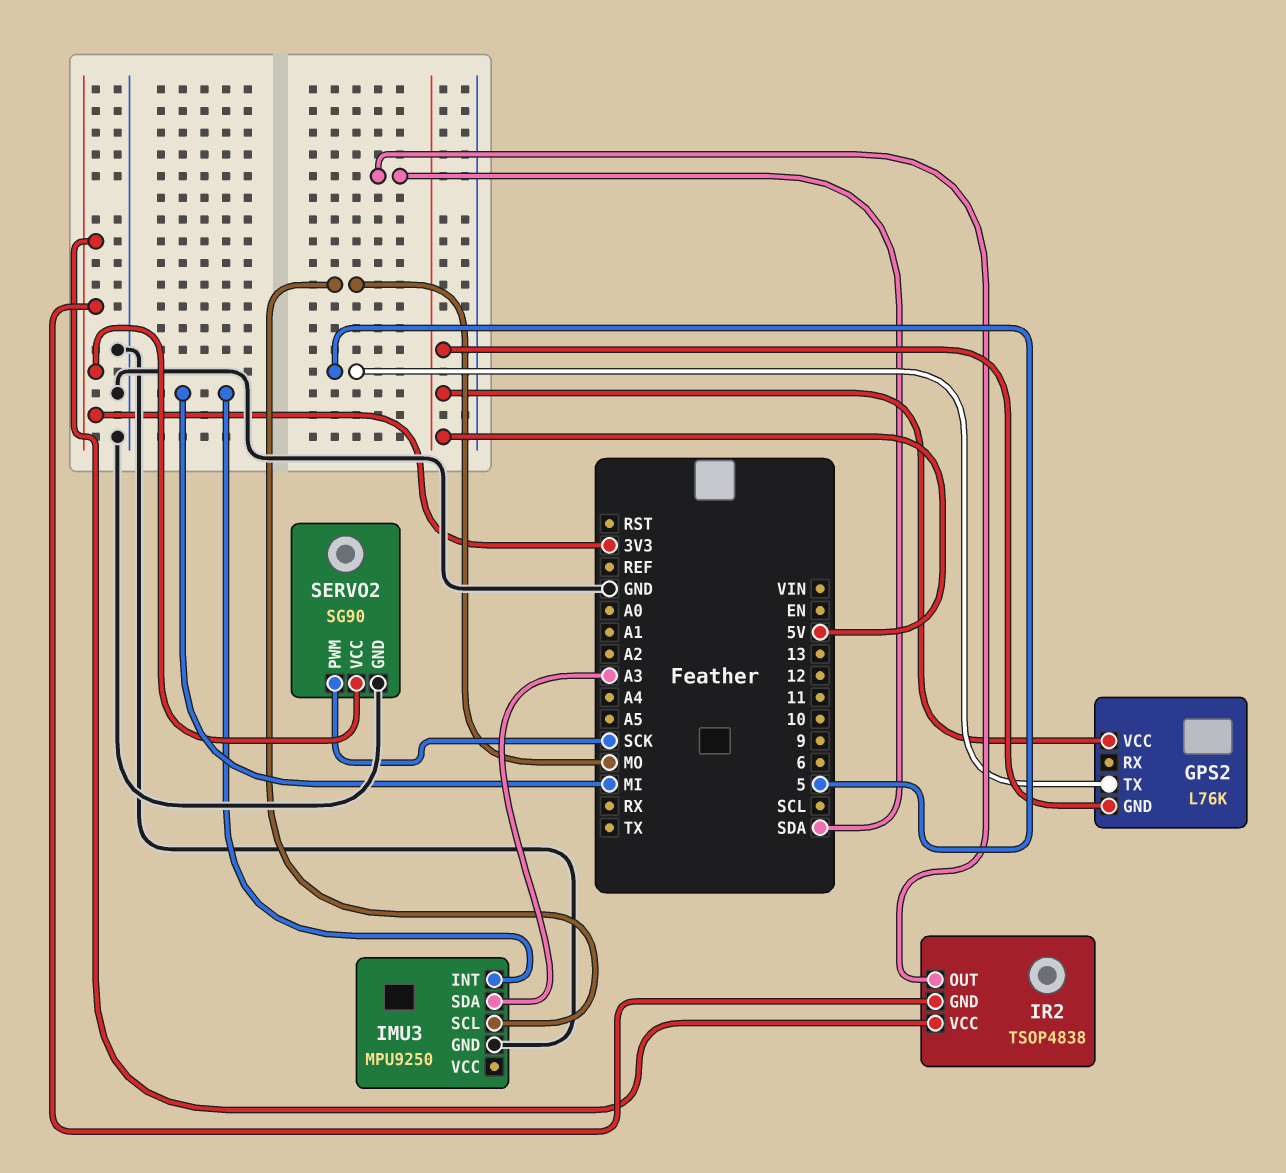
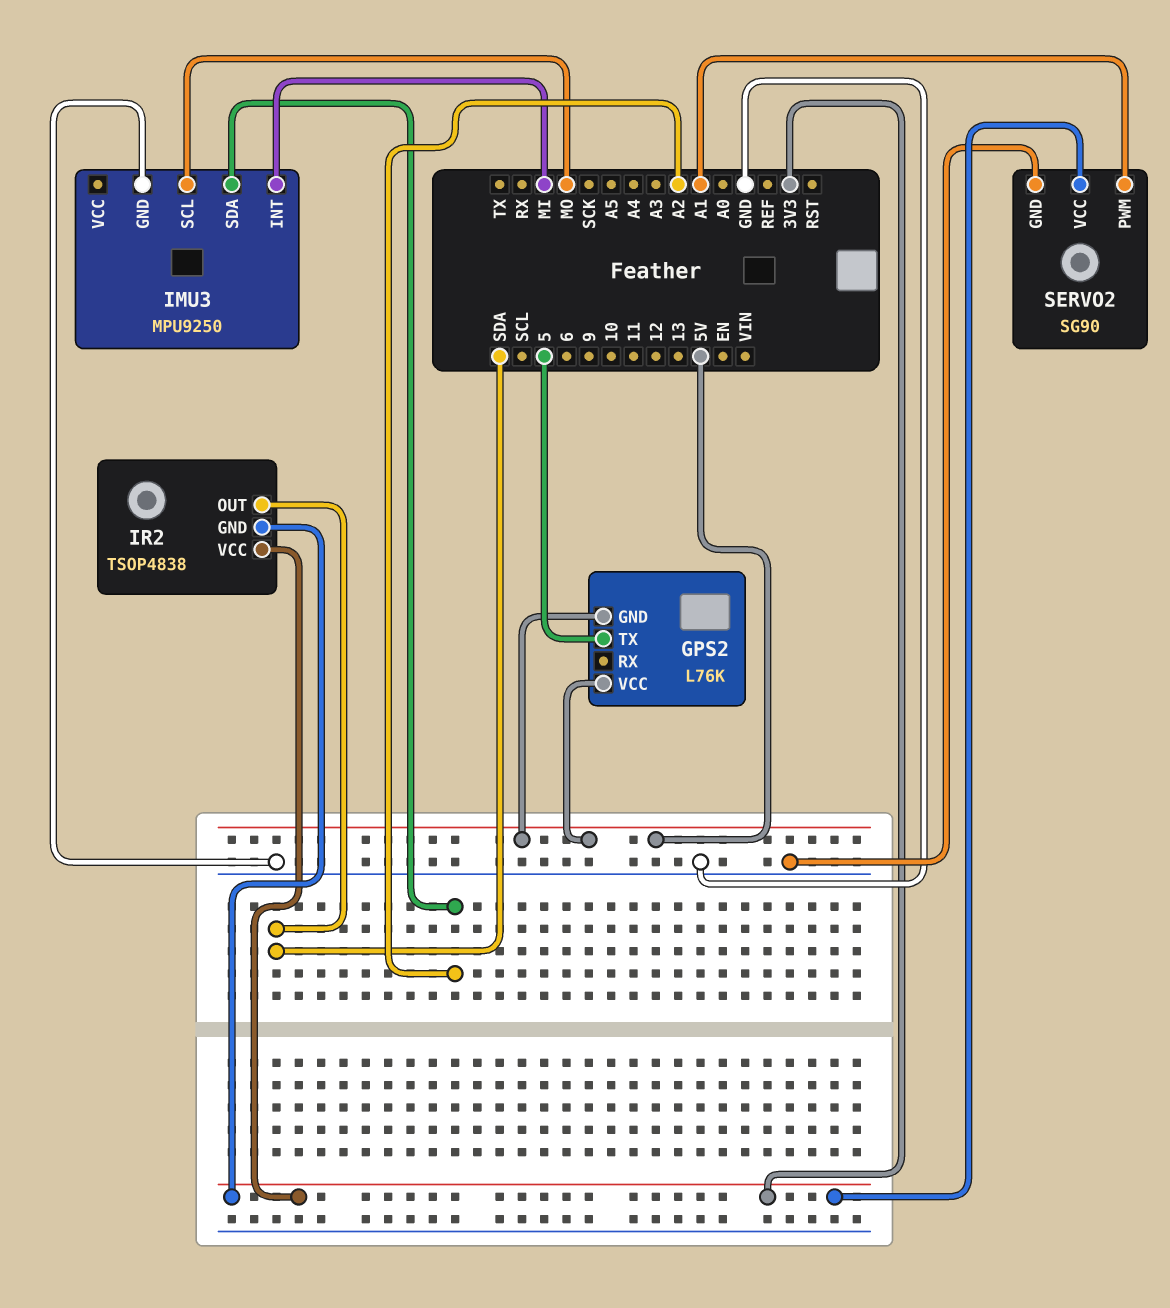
IMU3 pin SDA: A3 -> A2
SERVO2 pin PWM: SCK -> A1

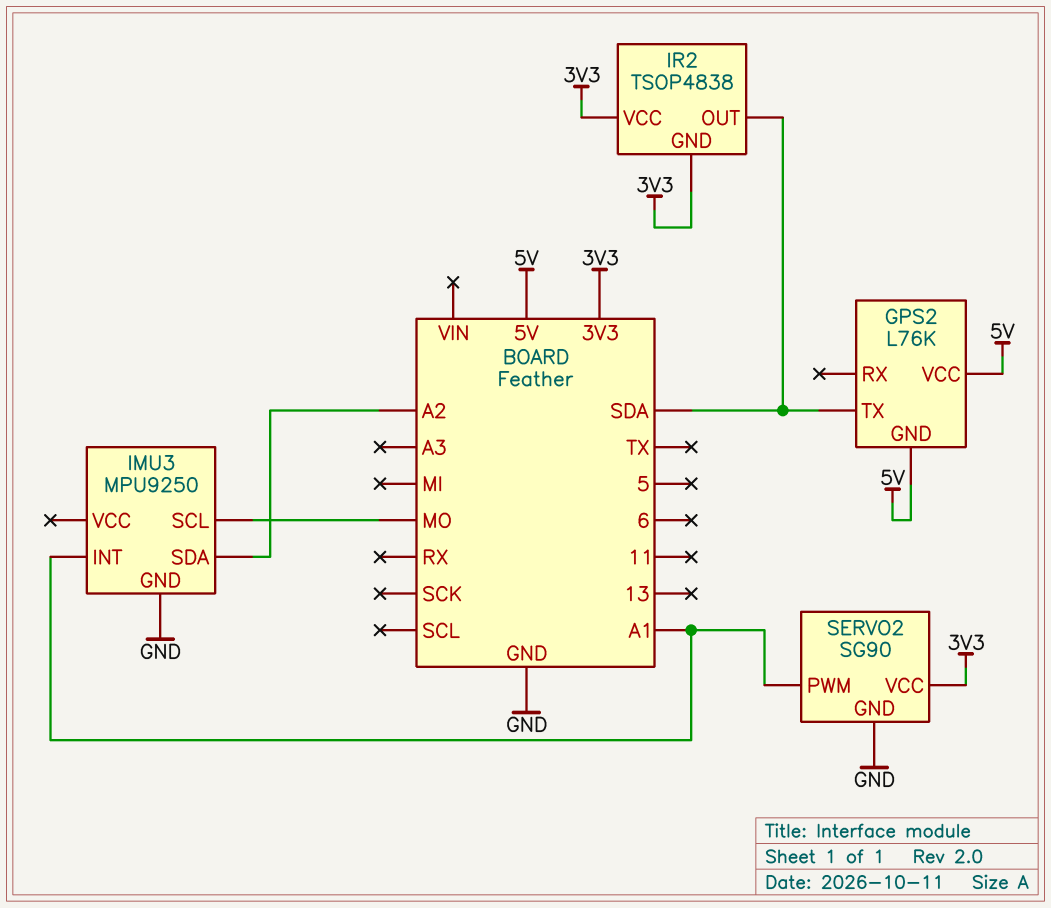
GPS2 pin TX: 5 -> SDA
IMU3 pin INT: MI -> A1

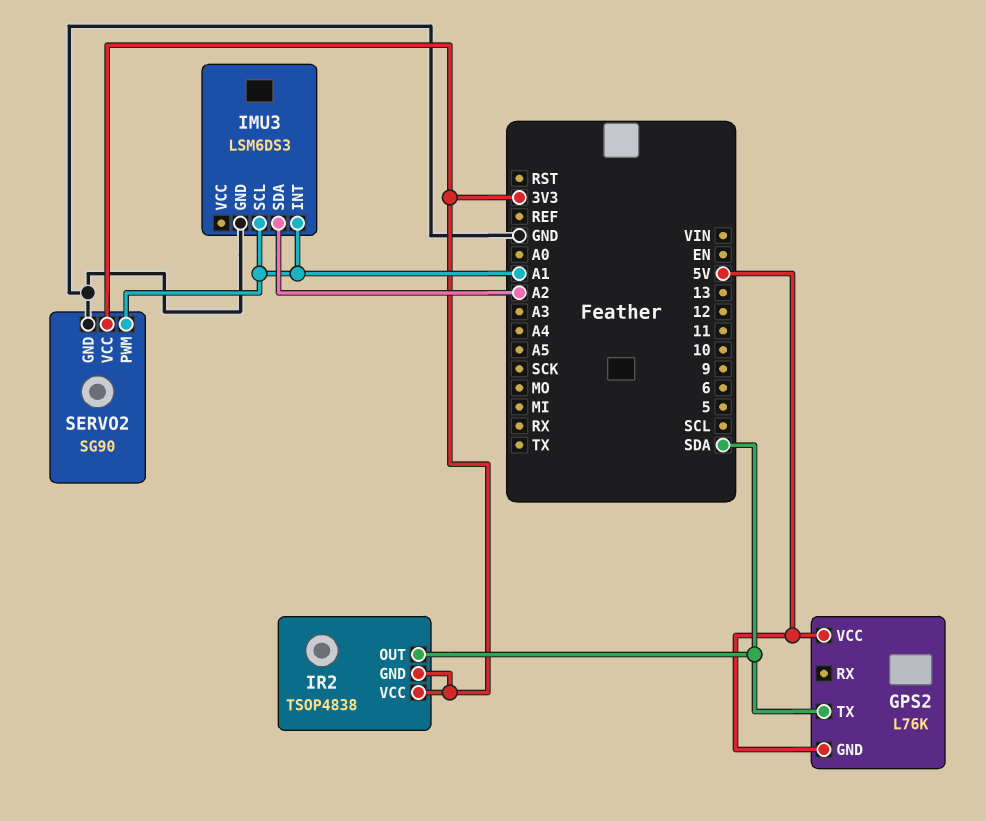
IMU3: MPU9250 -> LSM6DS3
IMU3 pin SCL: MO -> A1

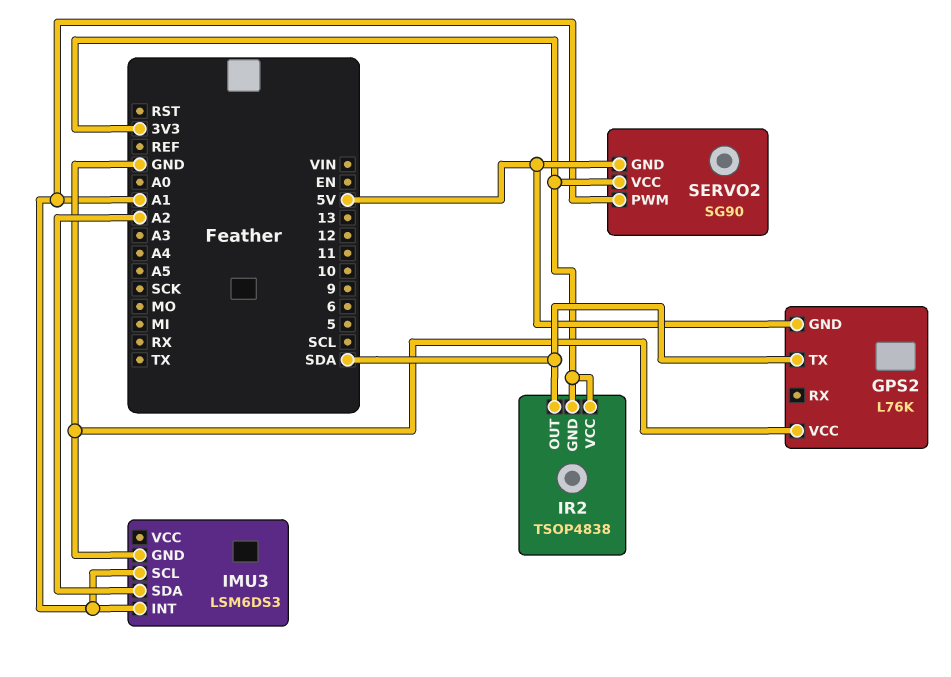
GPS2 pin VCC: 5V -> GND
SERVO2 pin GND: GND -> 5V

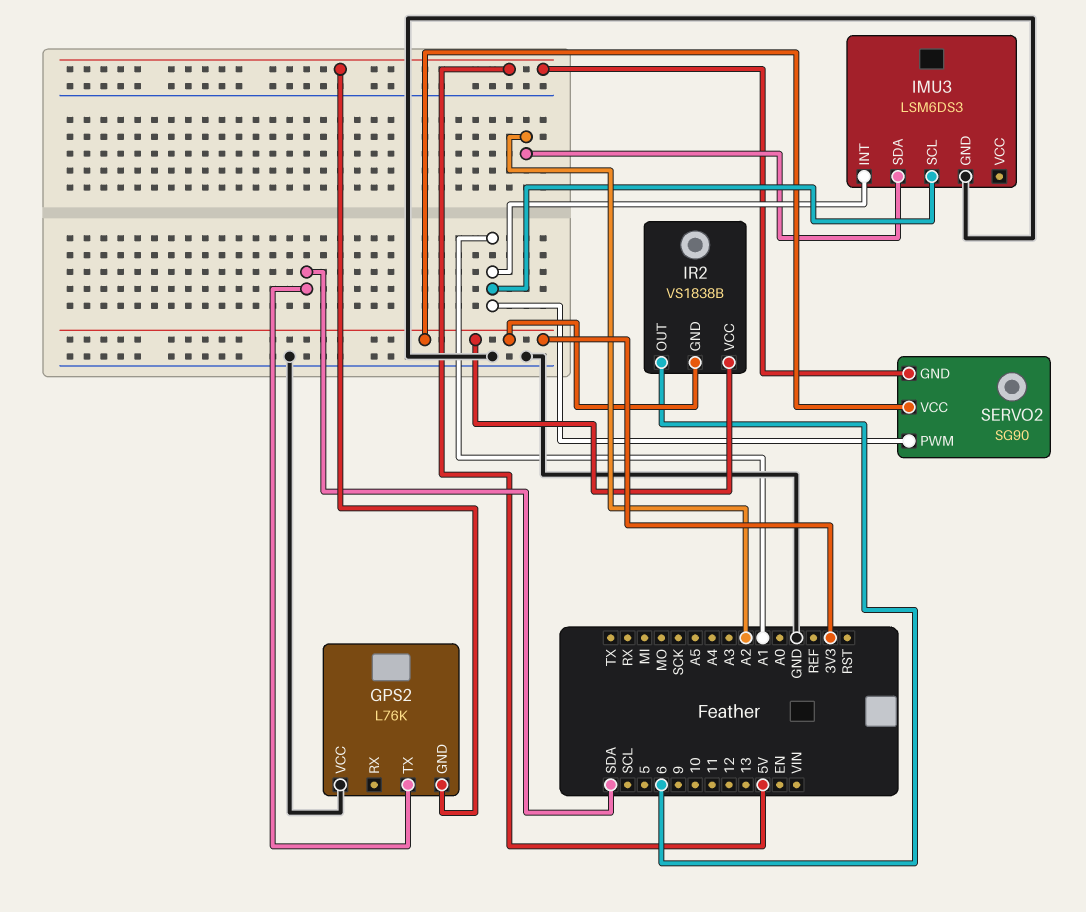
IR2: TSOP4838 -> VS1838B
IR2 pin OUT: SDA -> 6

